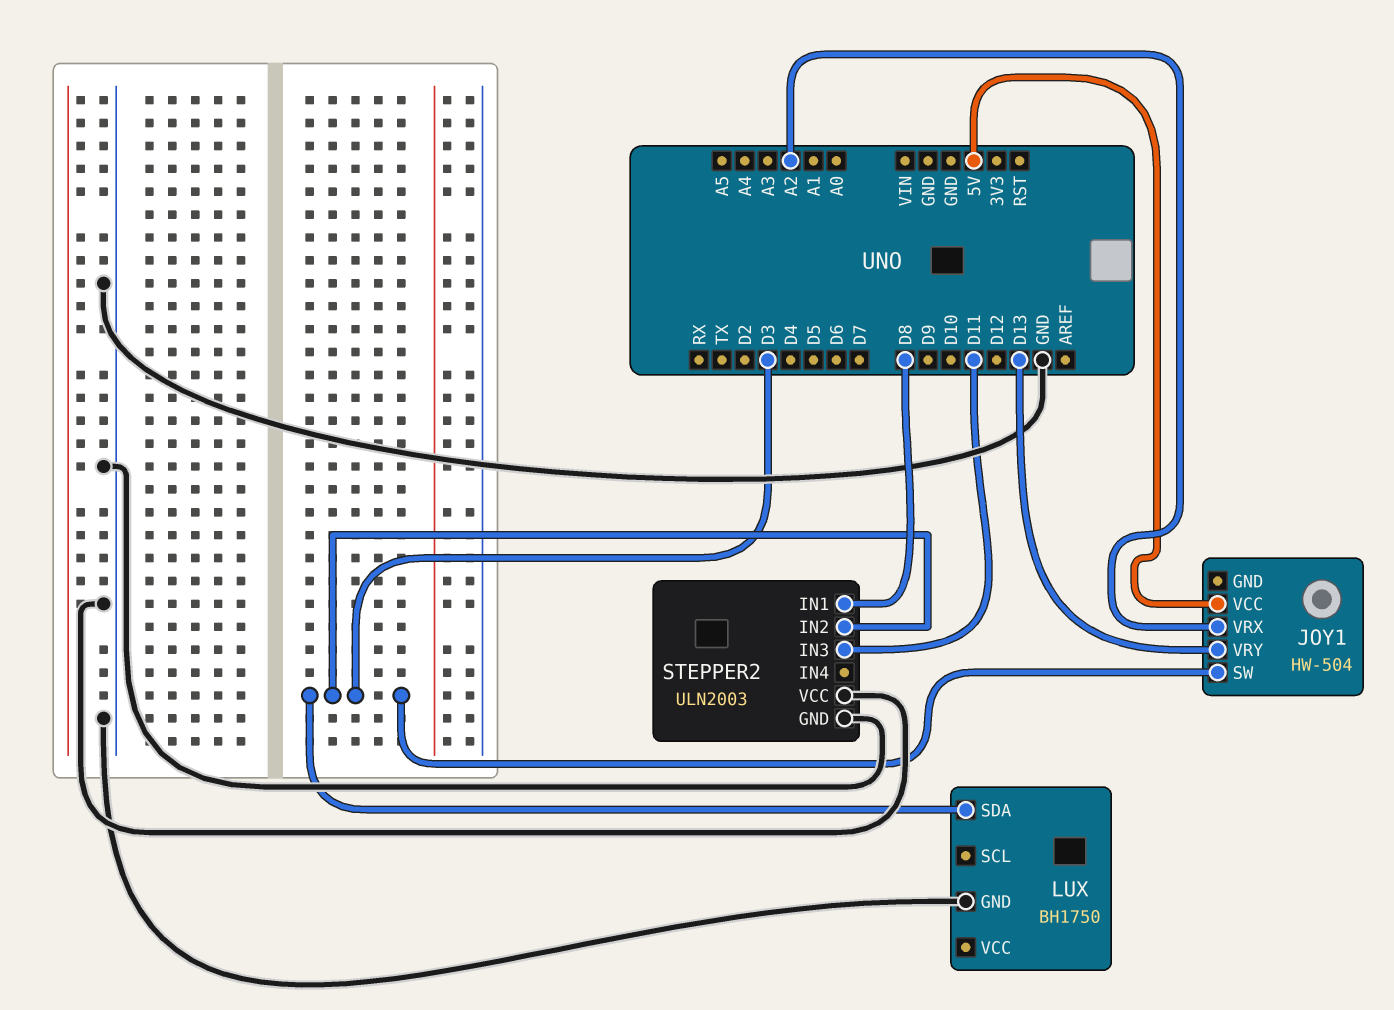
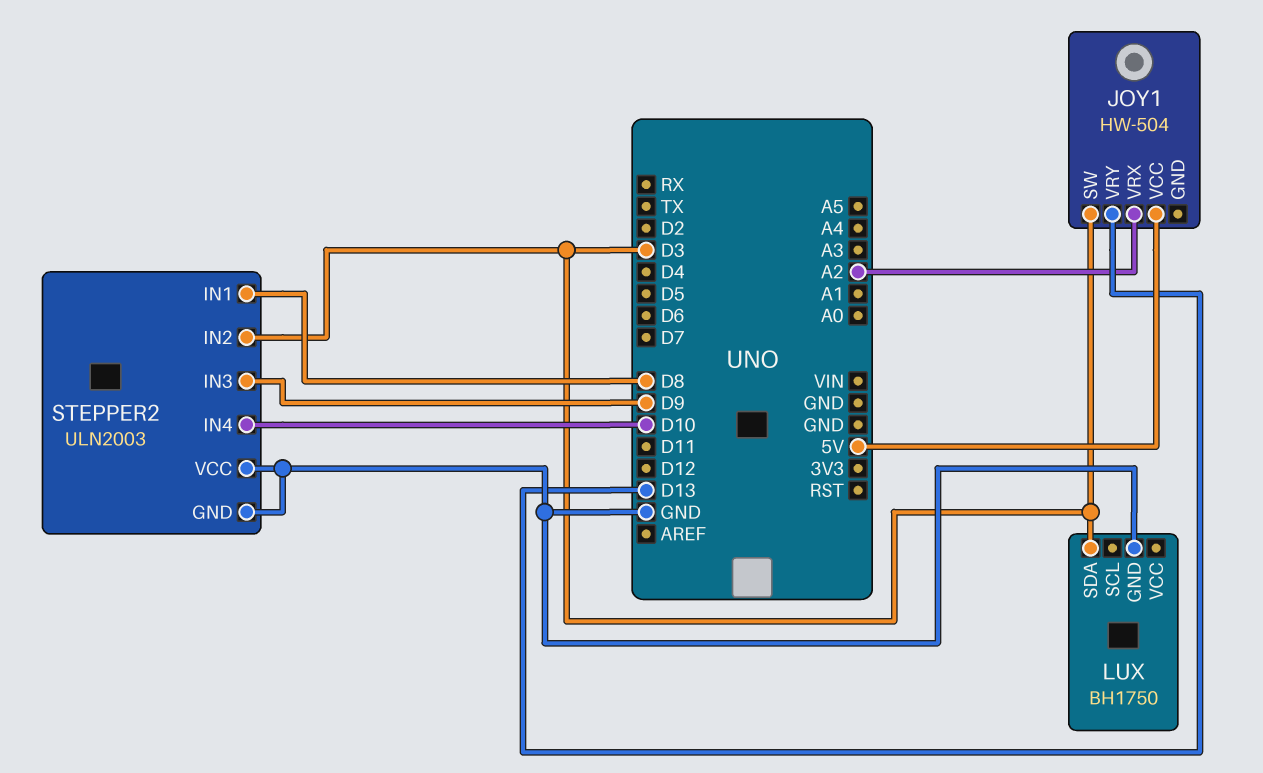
STEPPER2 pin IN3: D11 -> D9
STEPPER2 pin IN4: none -> D10

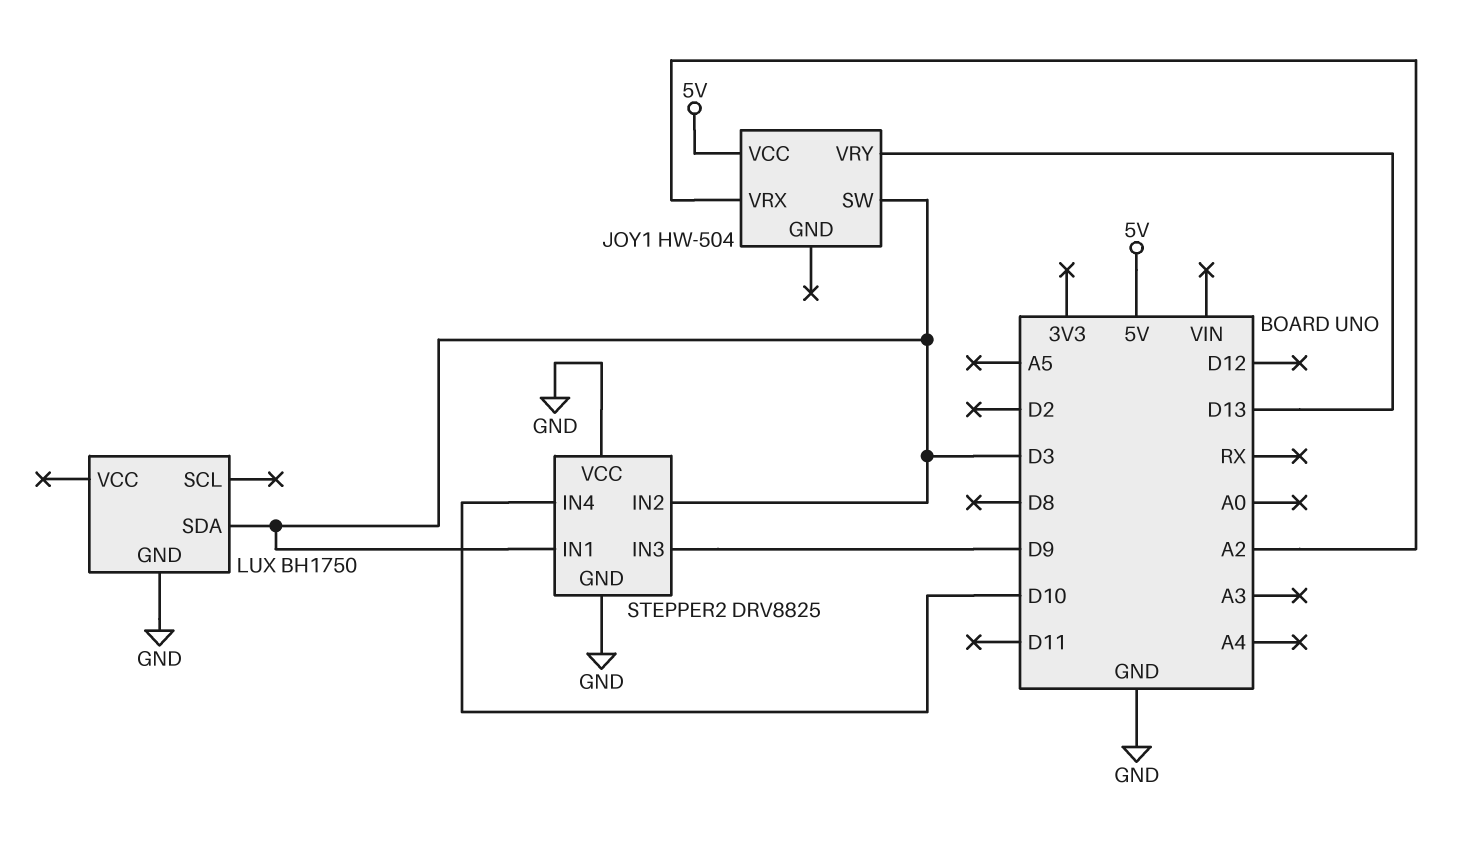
STEPPER2: ULN2003 -> DRV8825
STEPPER2 pin IN1: D8 -> D3

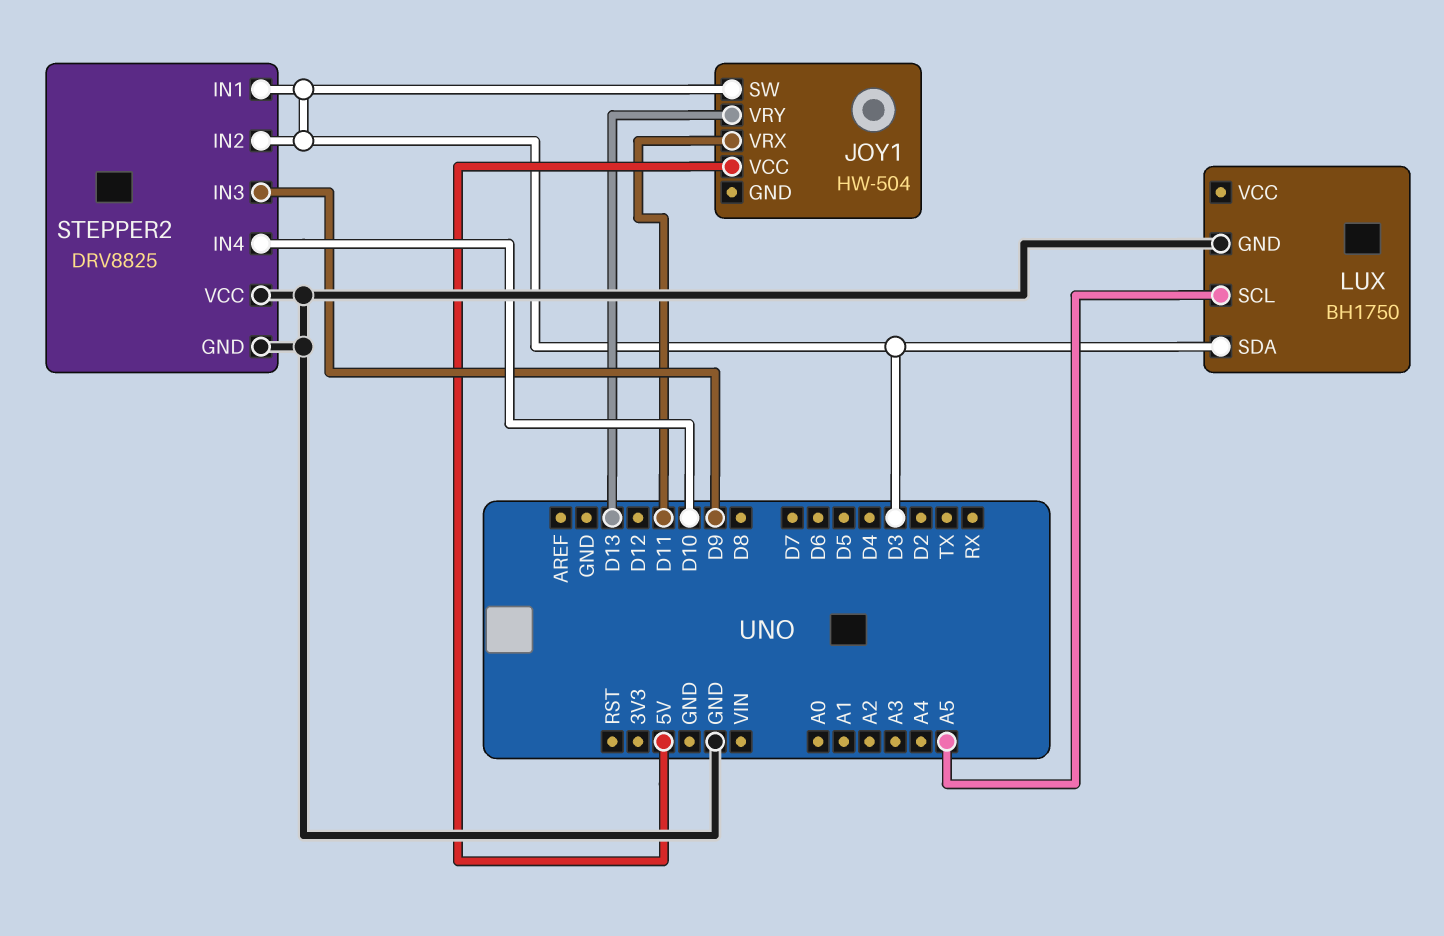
JOY1 pin VRX: A2 -> D11
LUX pin SCL: none -> A5

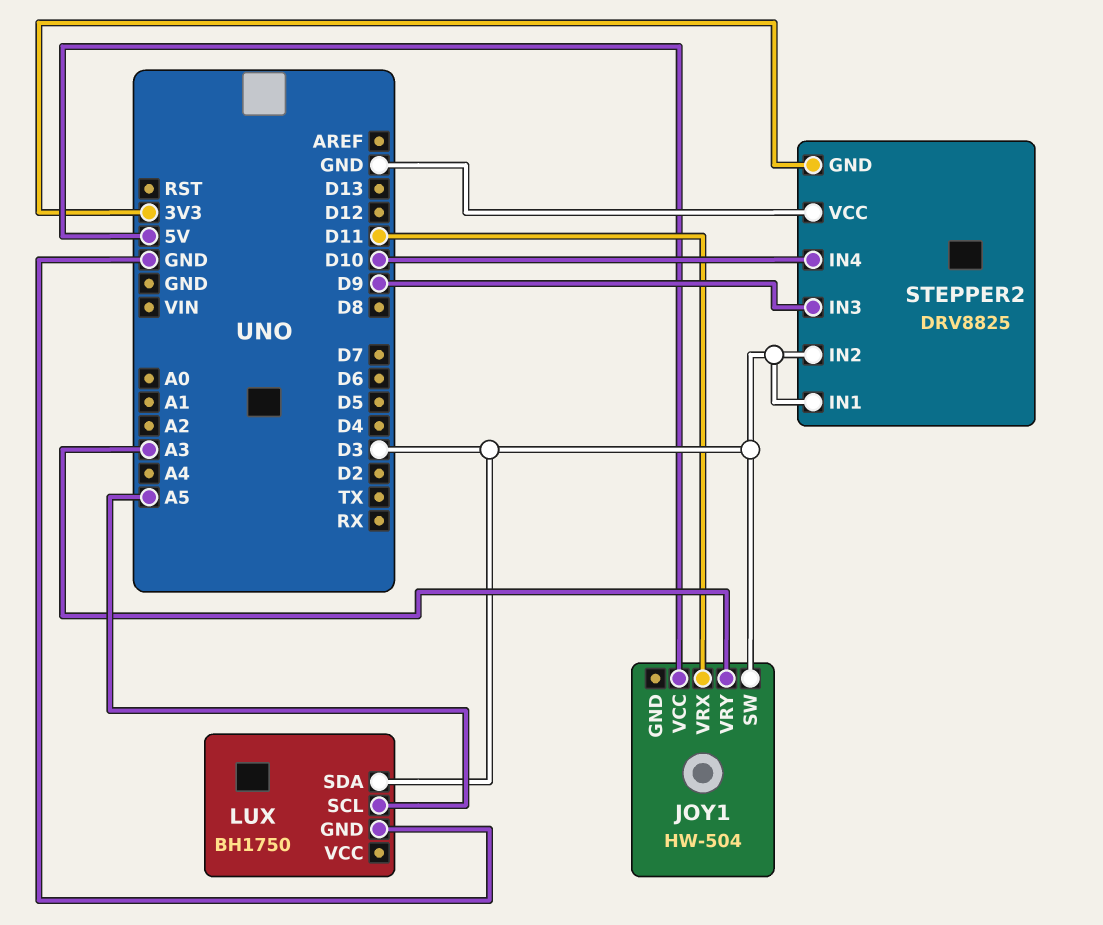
JOY1 pin VRY: D13 -> A3
STEPPER2 pin GND: GND -> 3V3

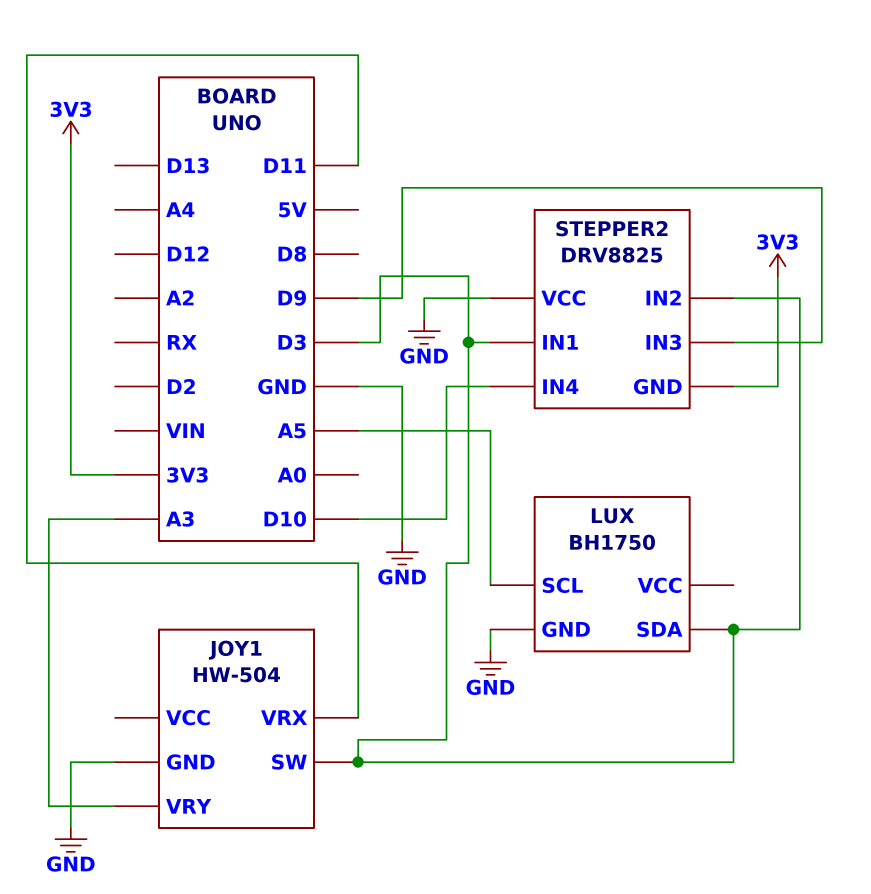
JOY1 pin GND: none -> GND
JOY1 pin VCC: 5V -> none

